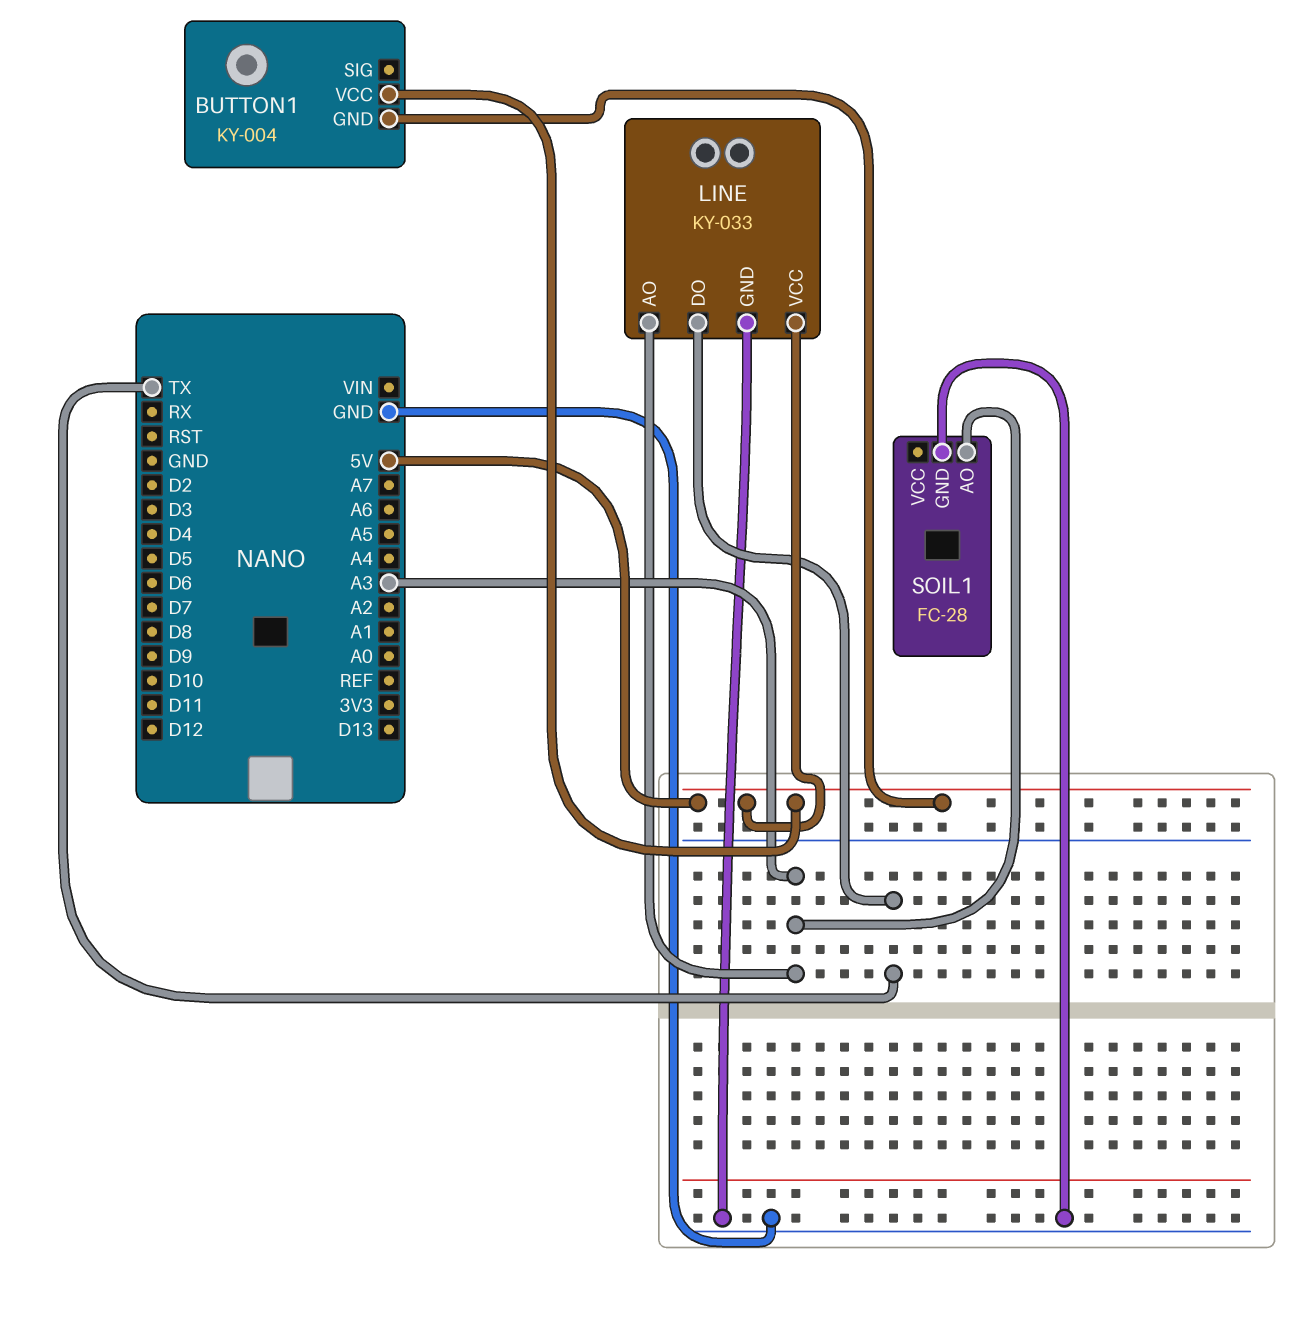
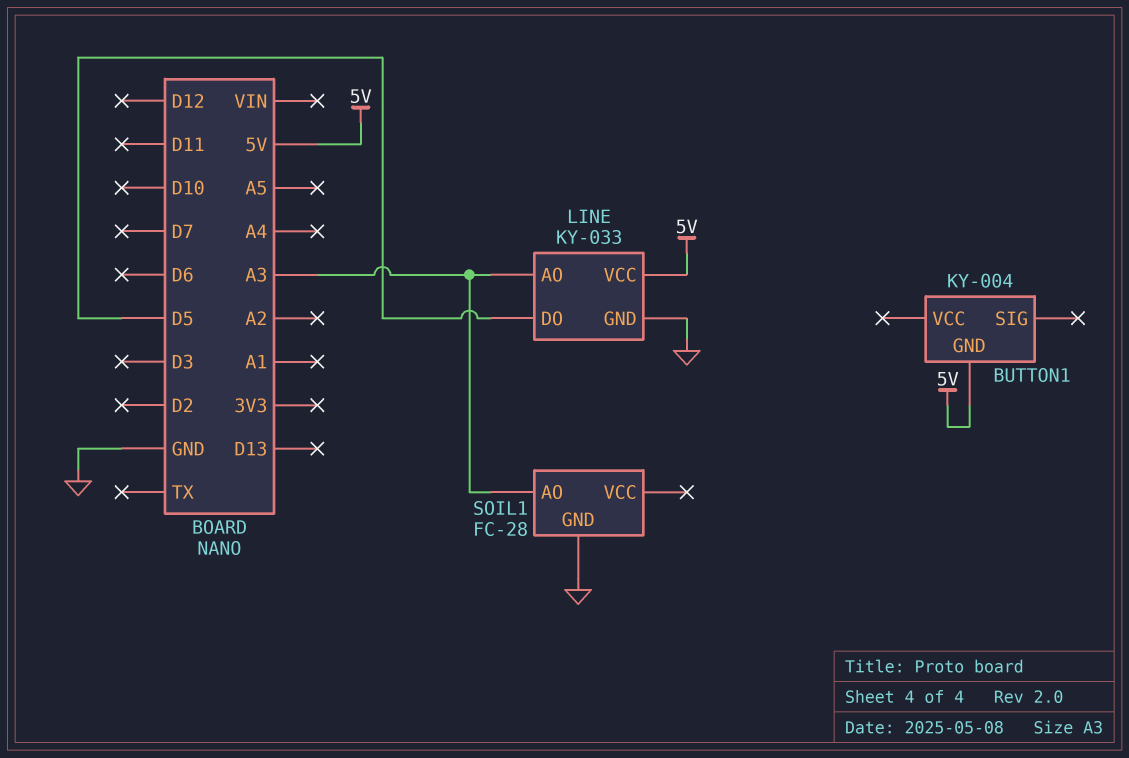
BUTTON1 pin VCC: 5V -> none
LINE pin DO: TX -> D5

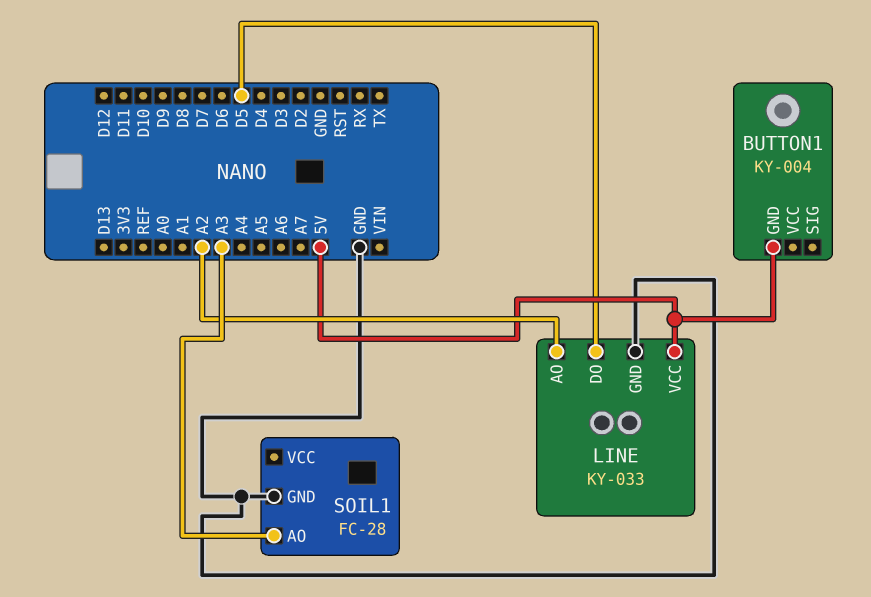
LINE pin AO: A3 -> A2

